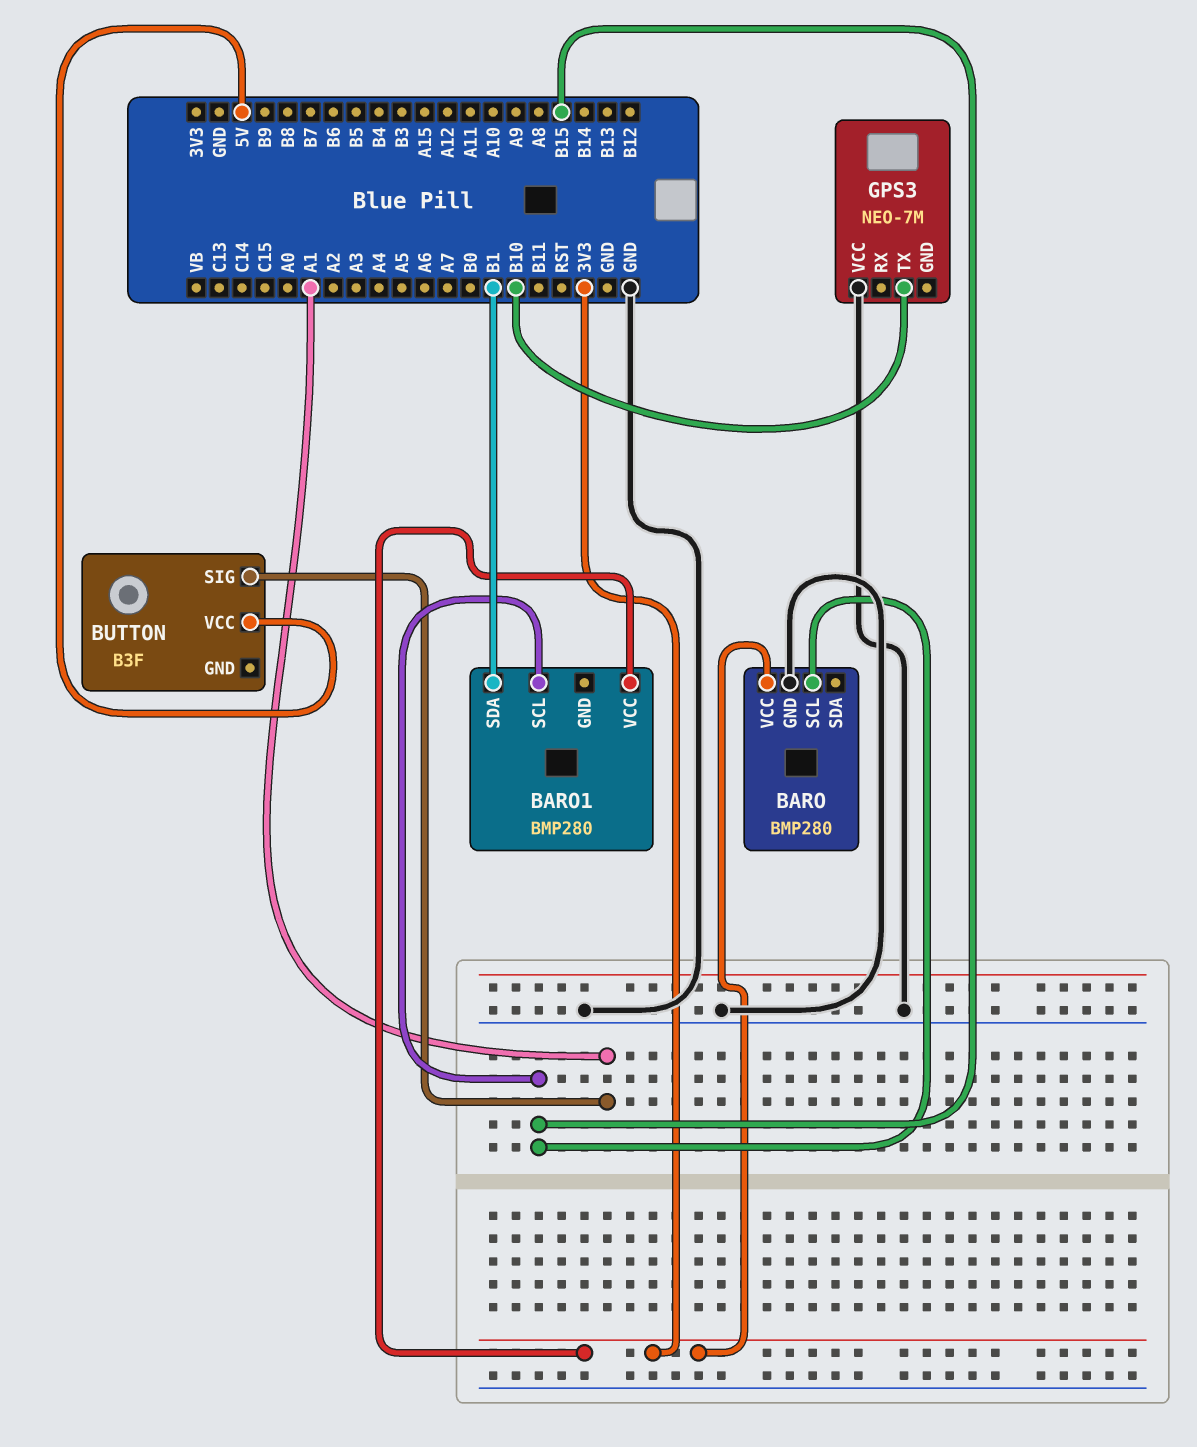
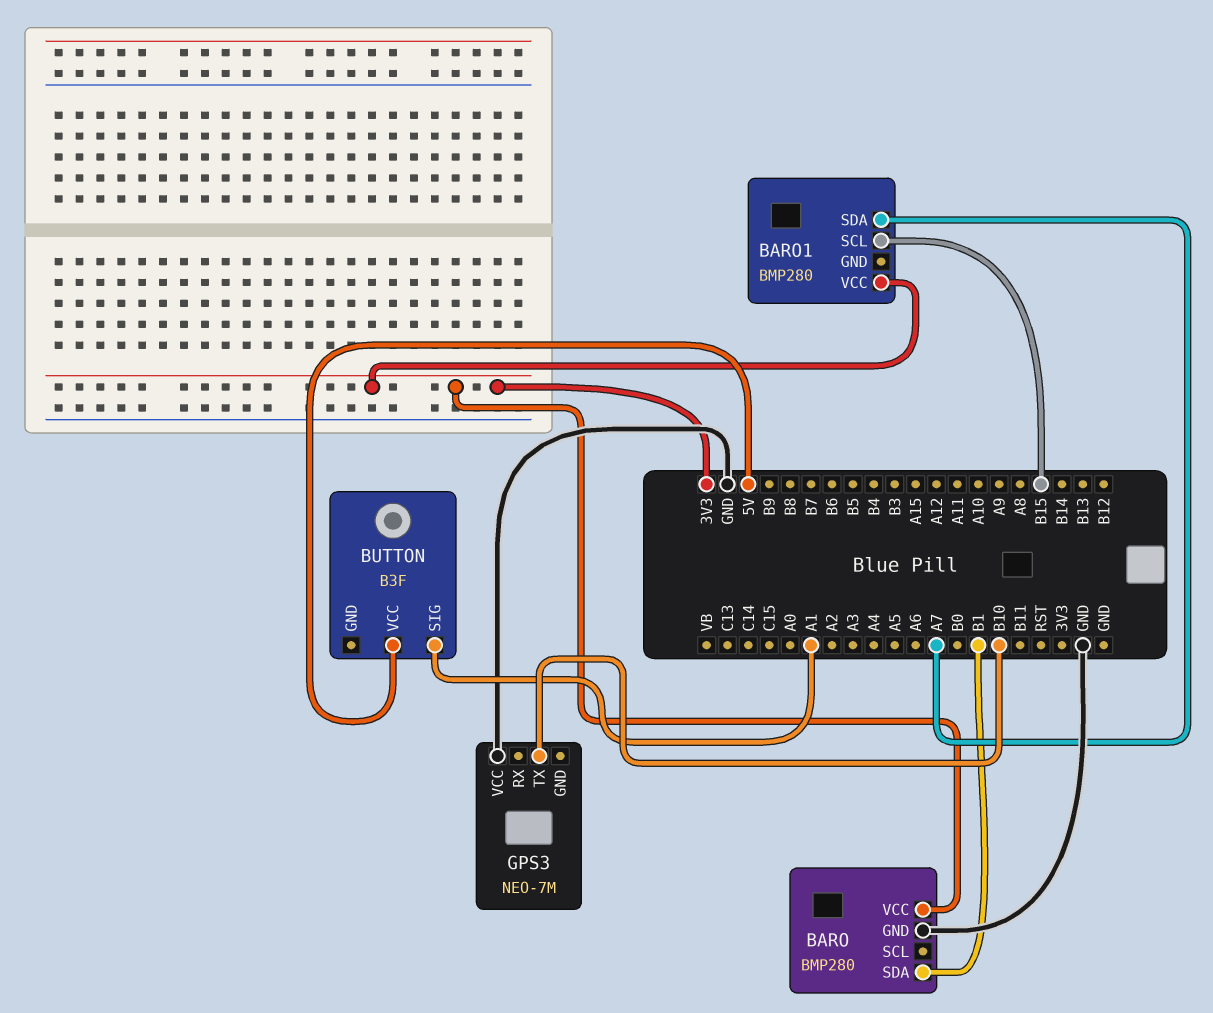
BARO pin SCL: B15 -> none
BARO pin SDA: none -> B1
BARO1 pin SDA: B1 -> A7

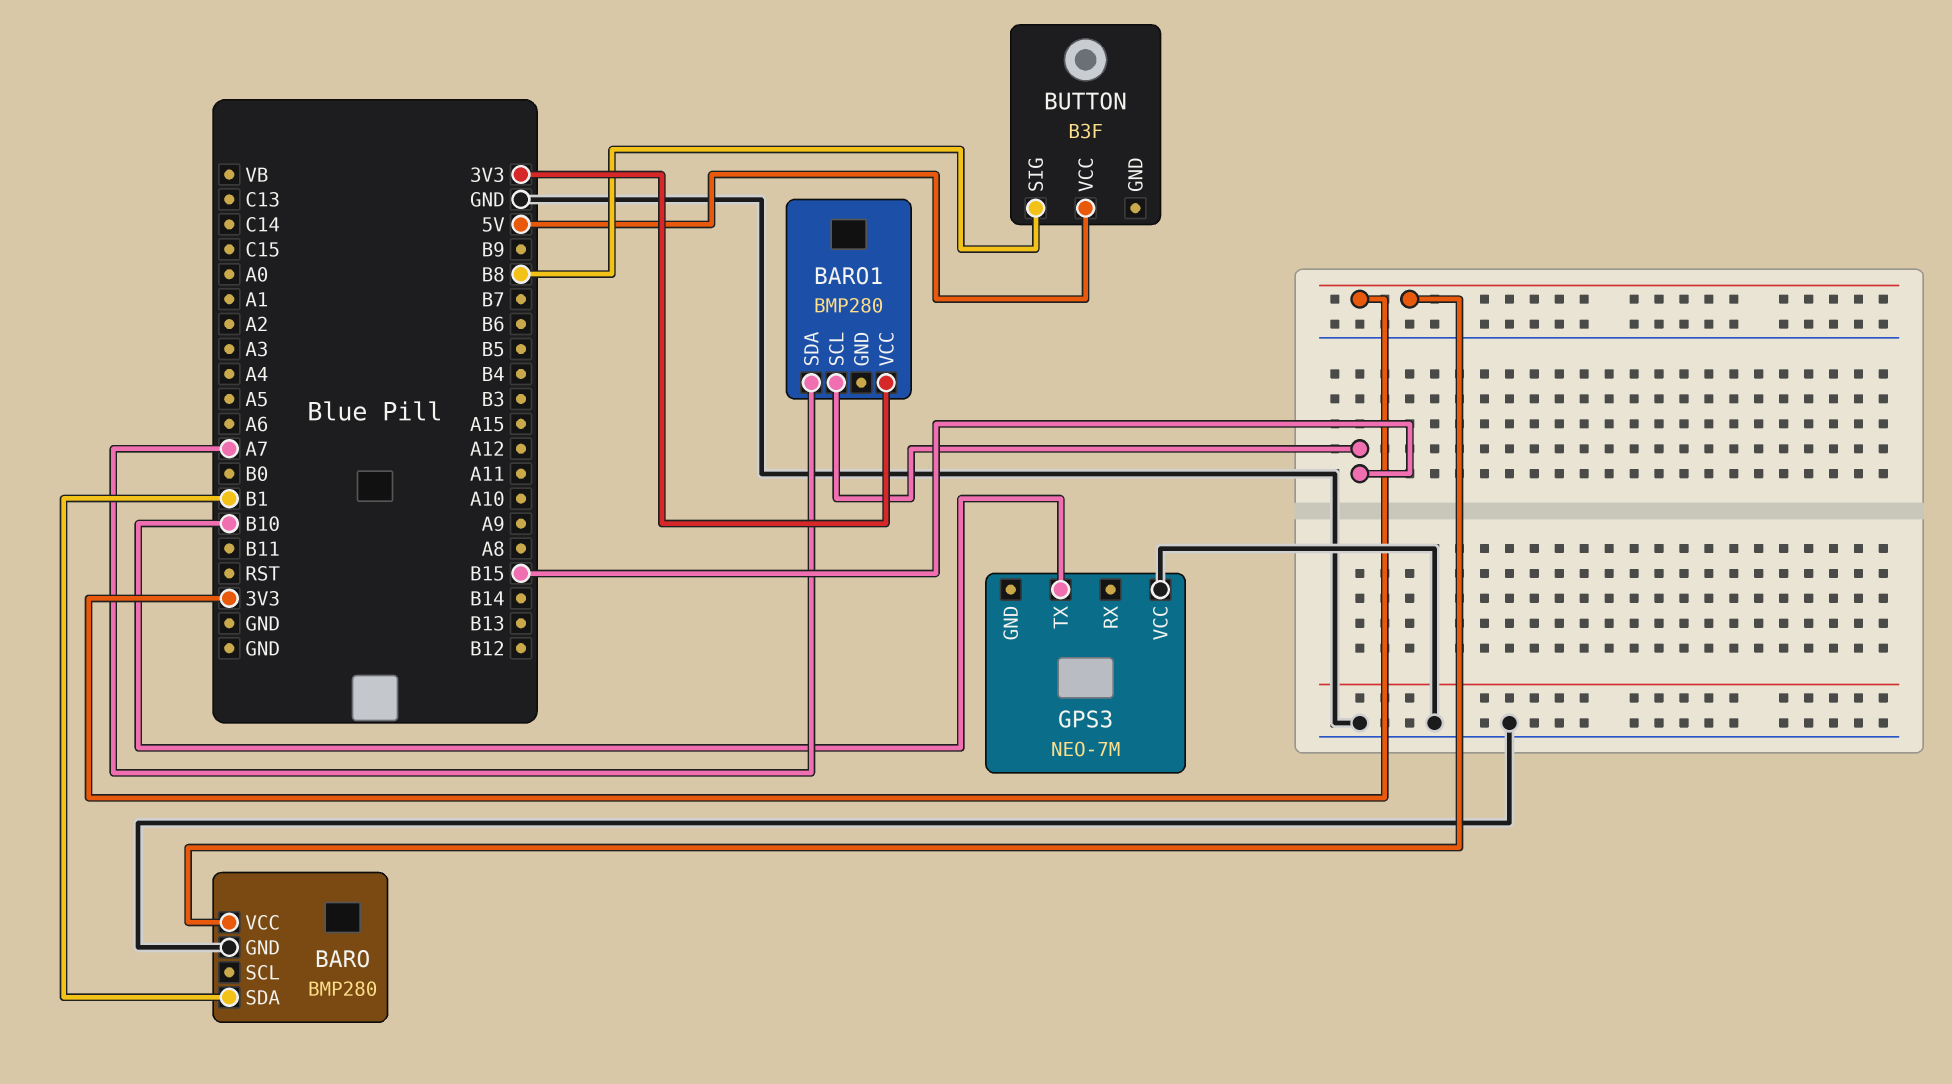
BUTTON pin SIG: A1 -> B8

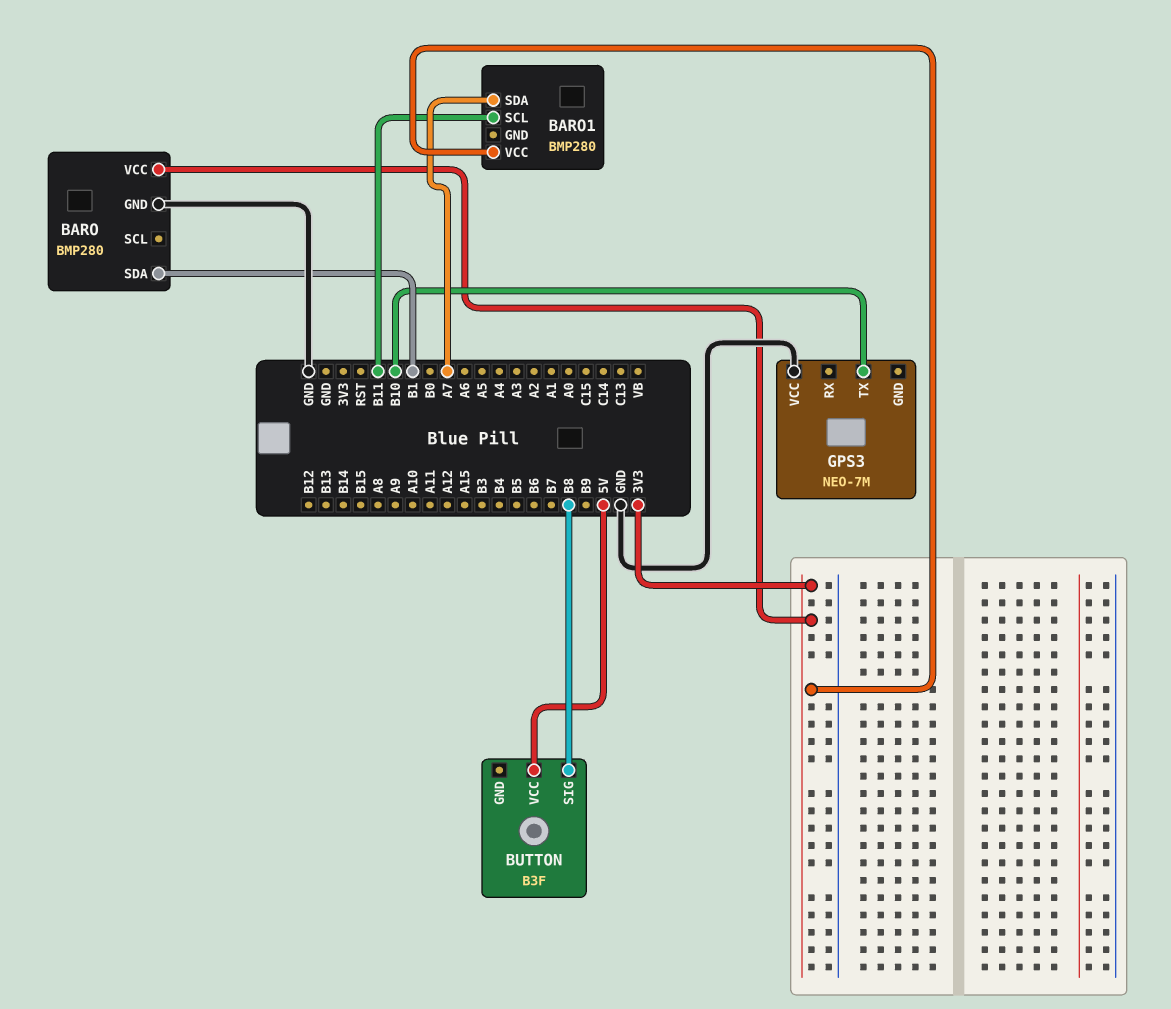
BARO1 pin SCL: B15 -> B11

